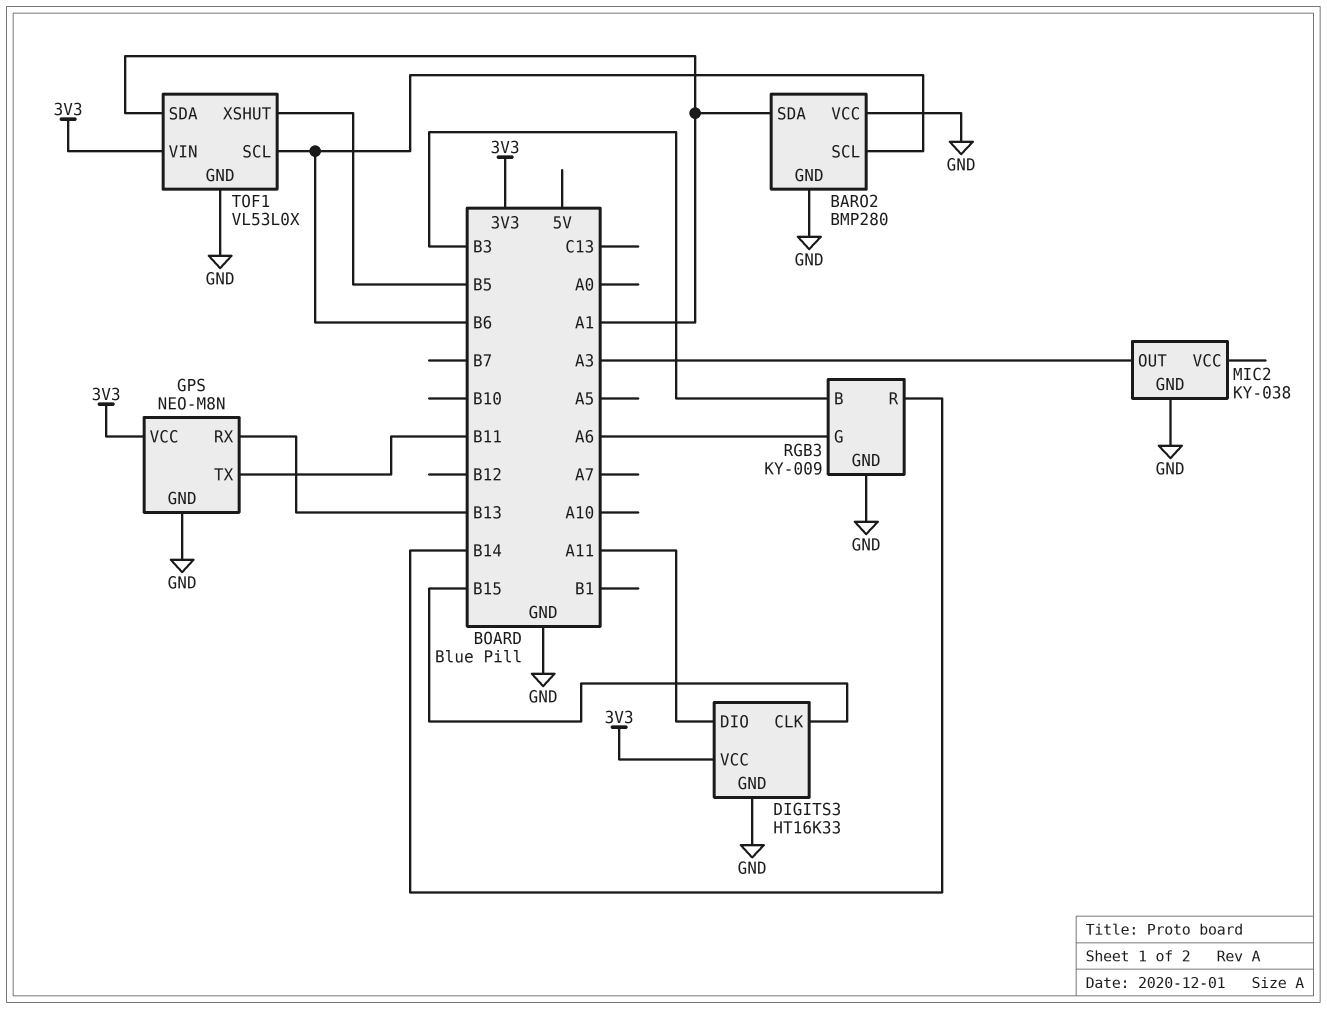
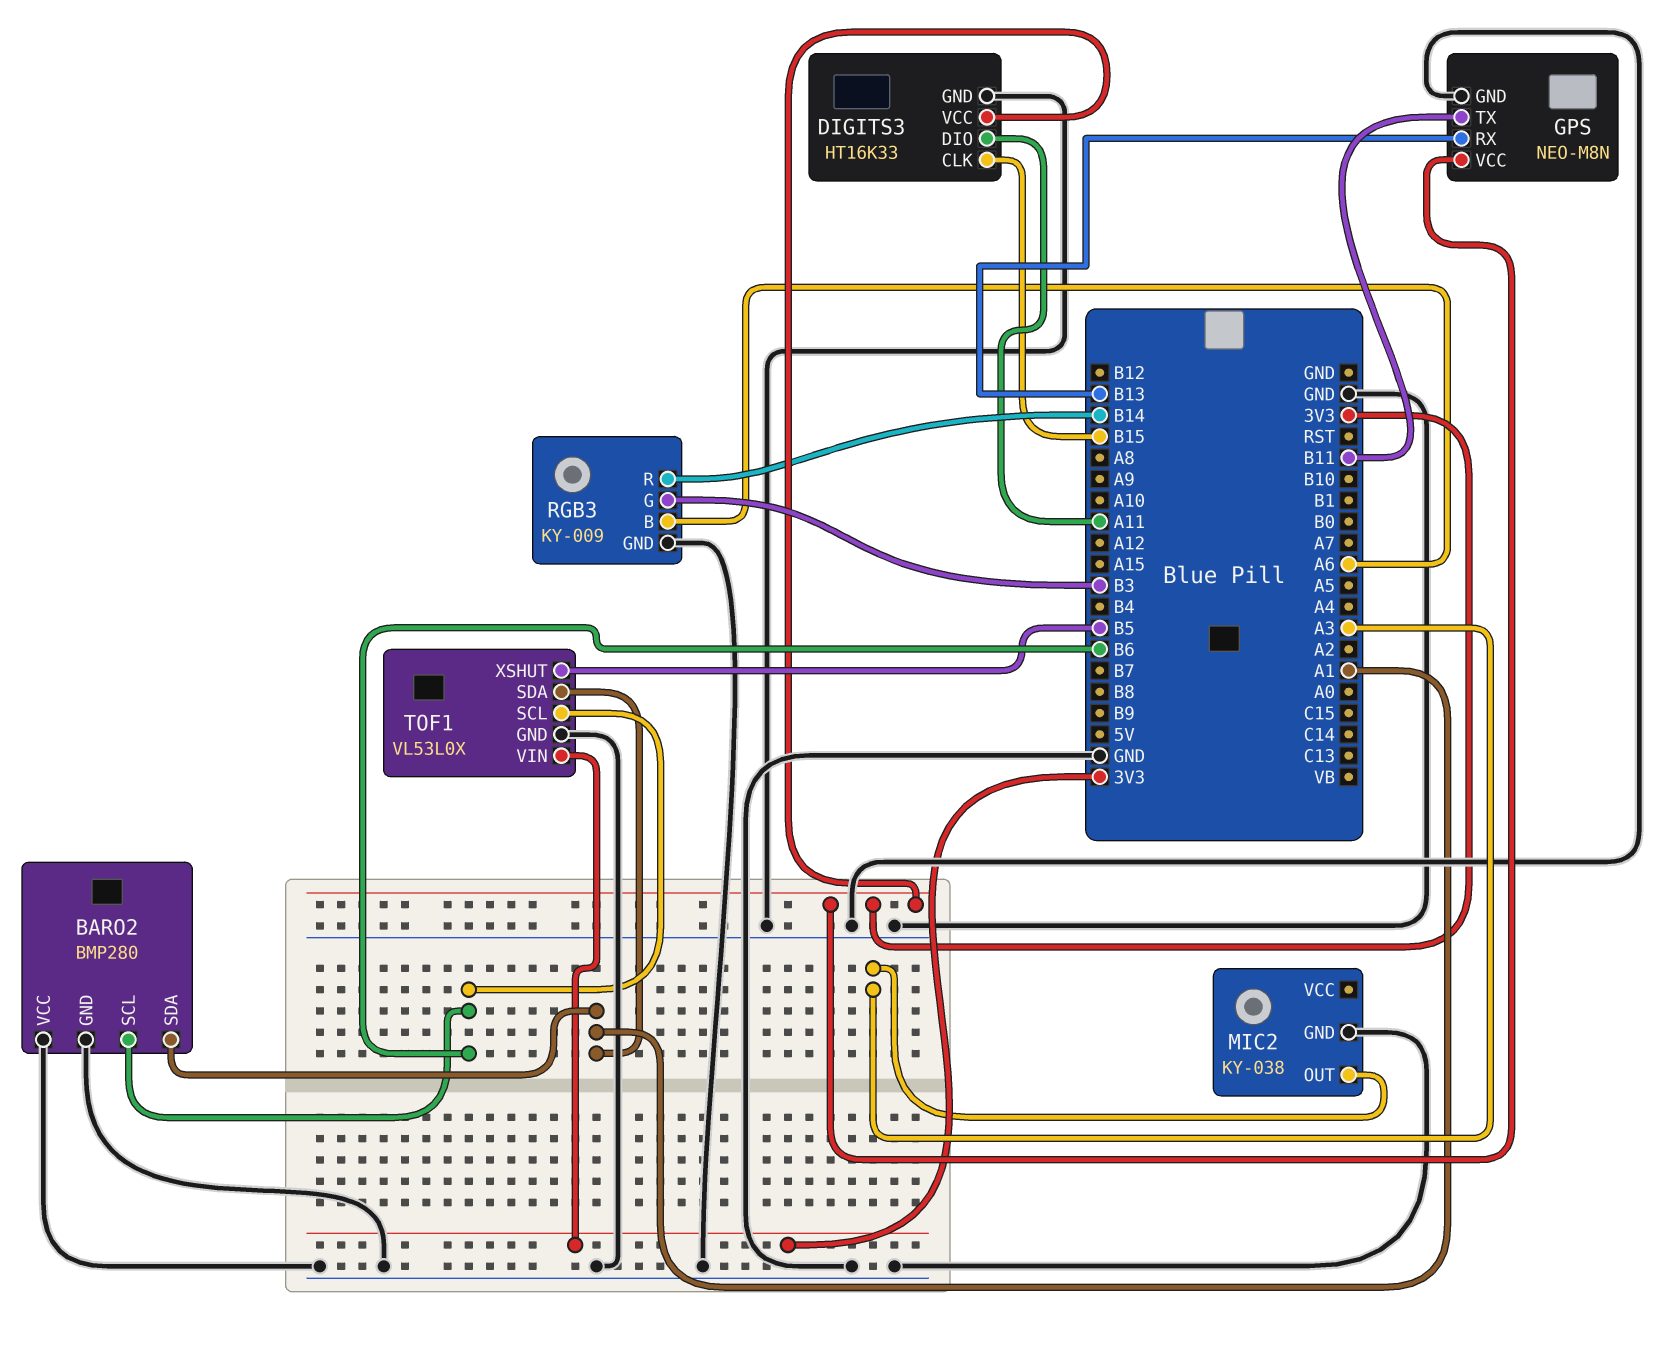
RGB3 pin B: B3 -> A6
RGB3 pin G: A6 -> B3

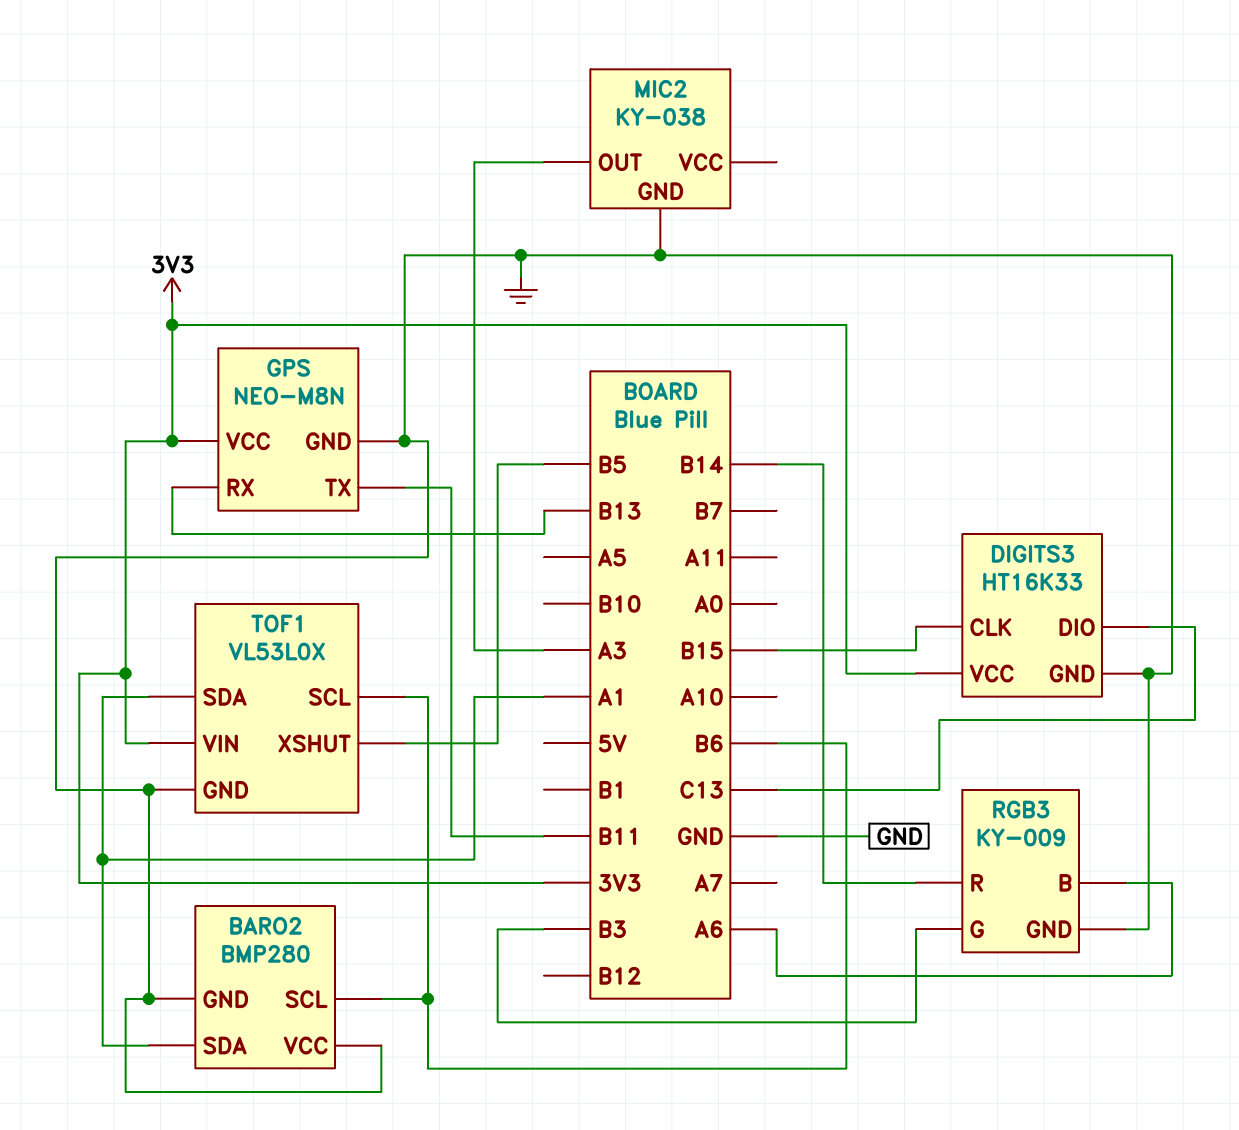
DIGITS3 pin DIO: A11 -> C13

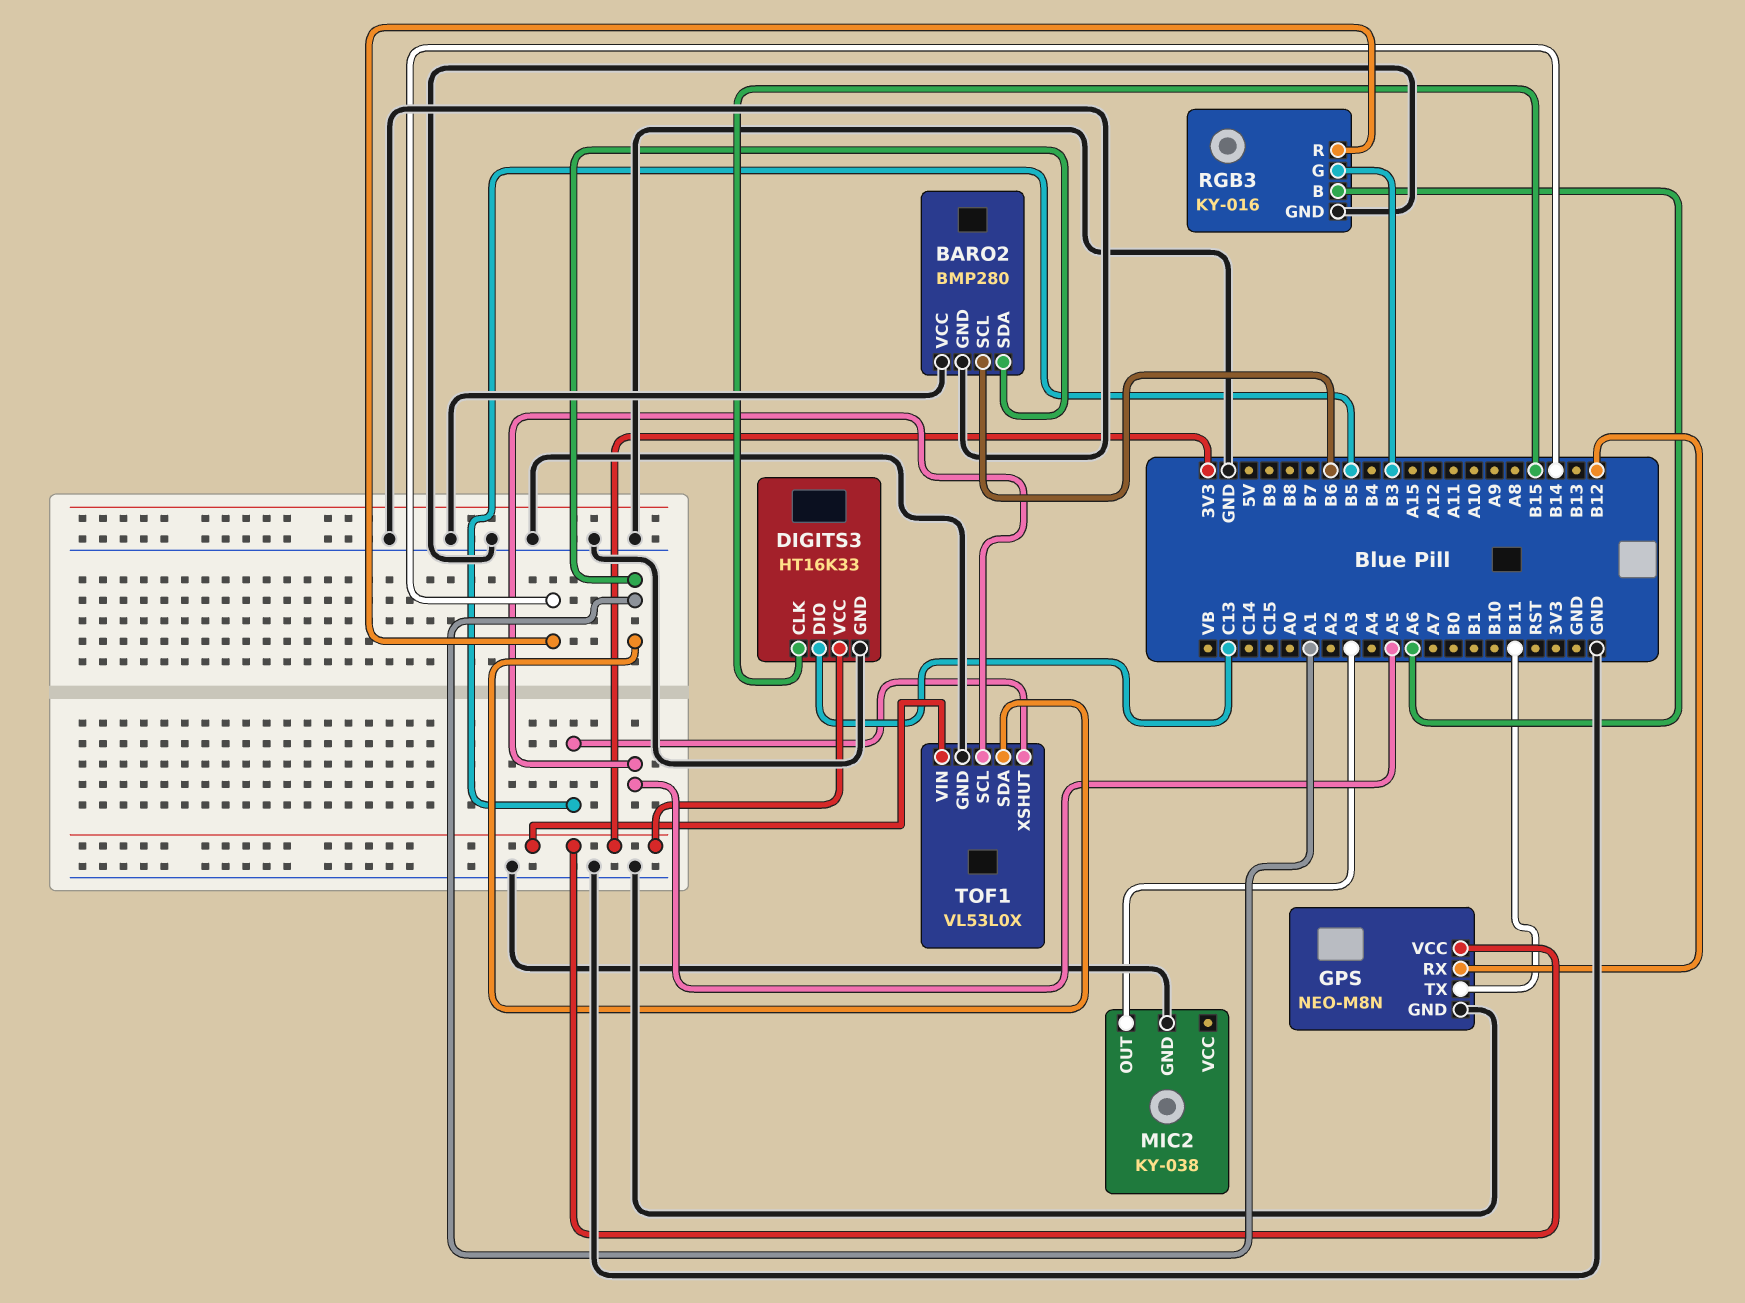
GPS pin RX: B13 -> B12
RGB3: KY-009 -> KY-016
TOF1 pin SCL: B6 -> A5

